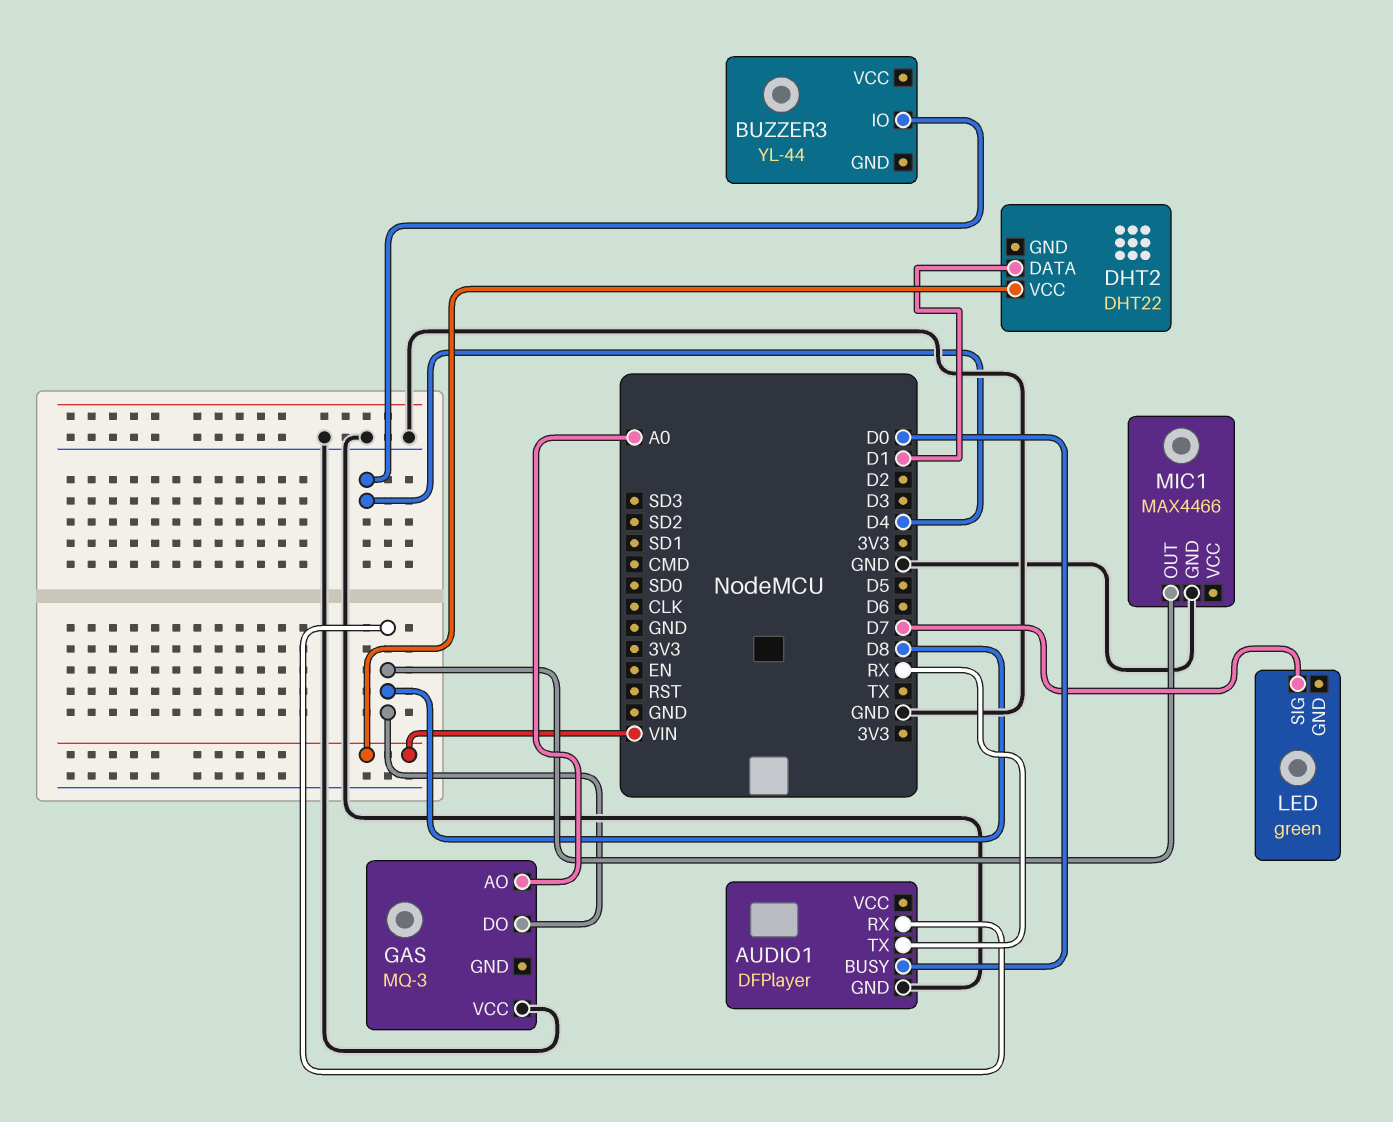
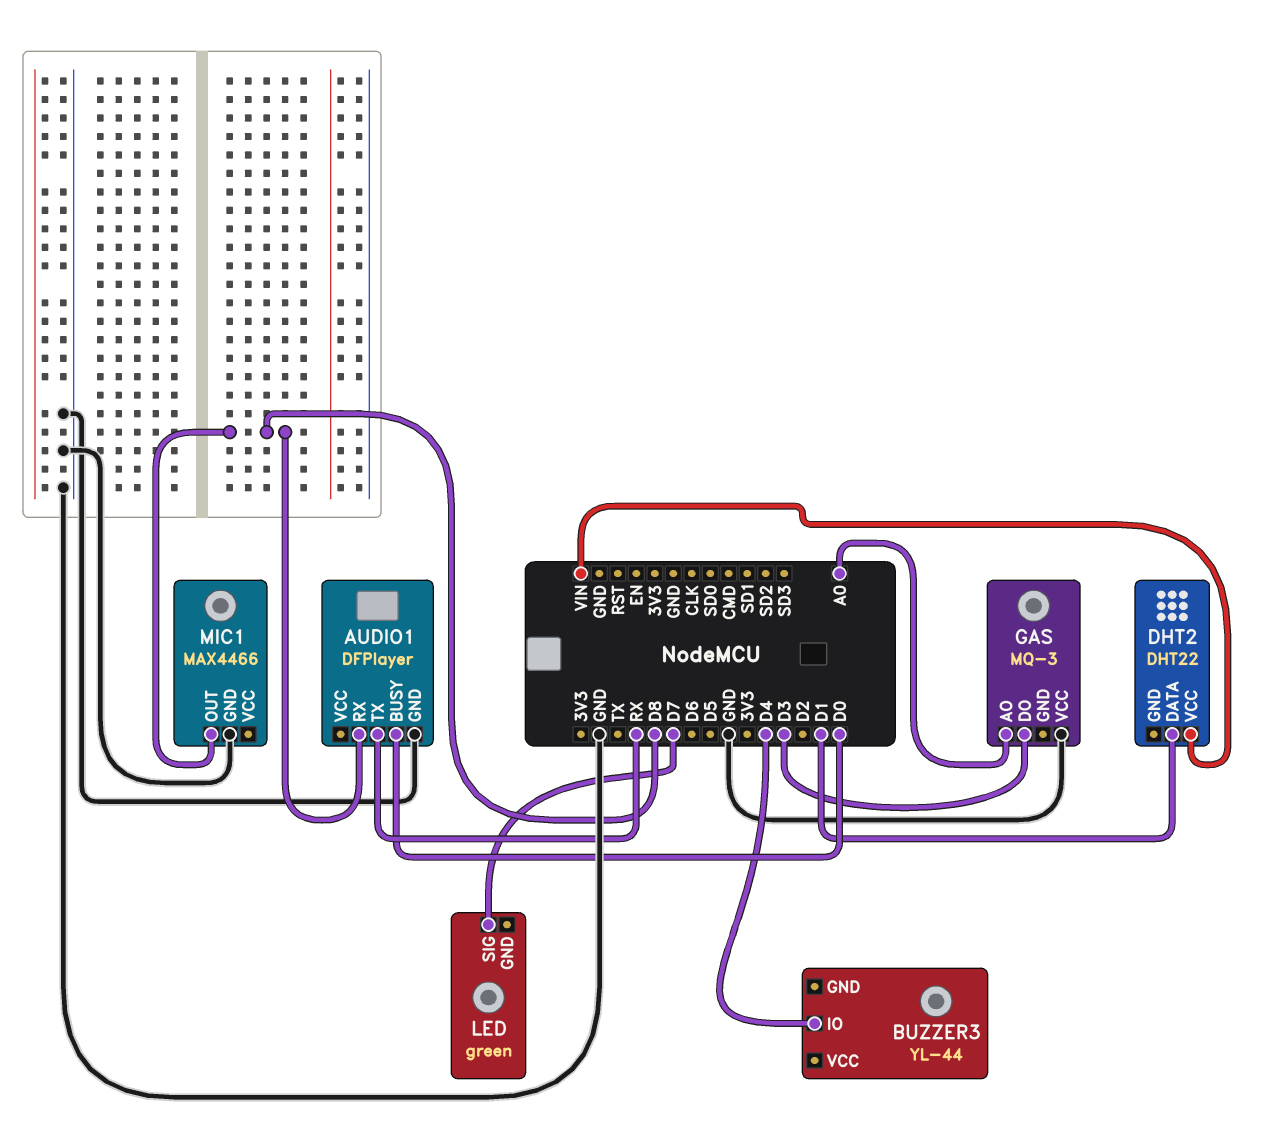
GAS pin DO: D8 -> D3

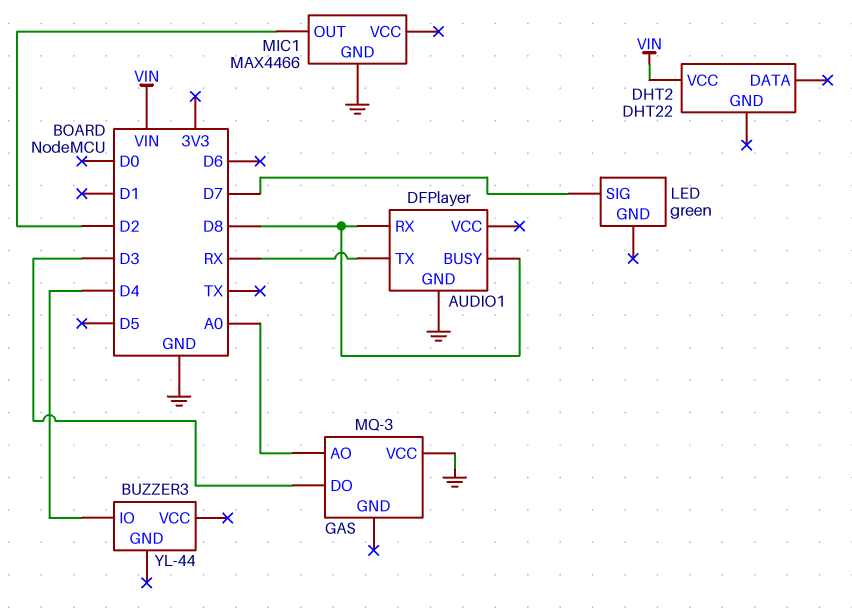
AUDIO1 pin BUSY: D0 -> D8
DHT2 pin DATA: D1 -> none
MIC1 pin OUT: D8 -> D2

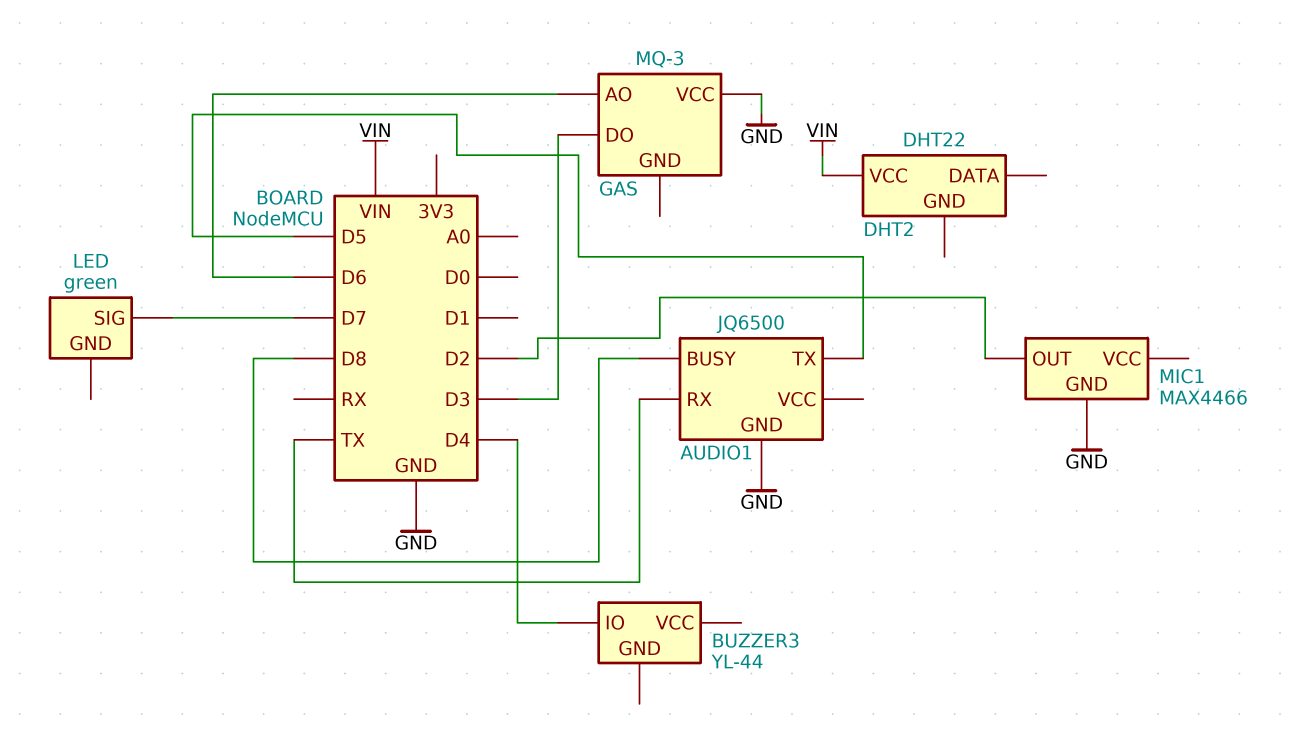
AUDIO1: DFPlayer -> JQ6500
AUDIO1 pin RX: D8 -> TX
AUDIO1 pin TX: RX -> D5
GAS pin AO: A0 -> D6

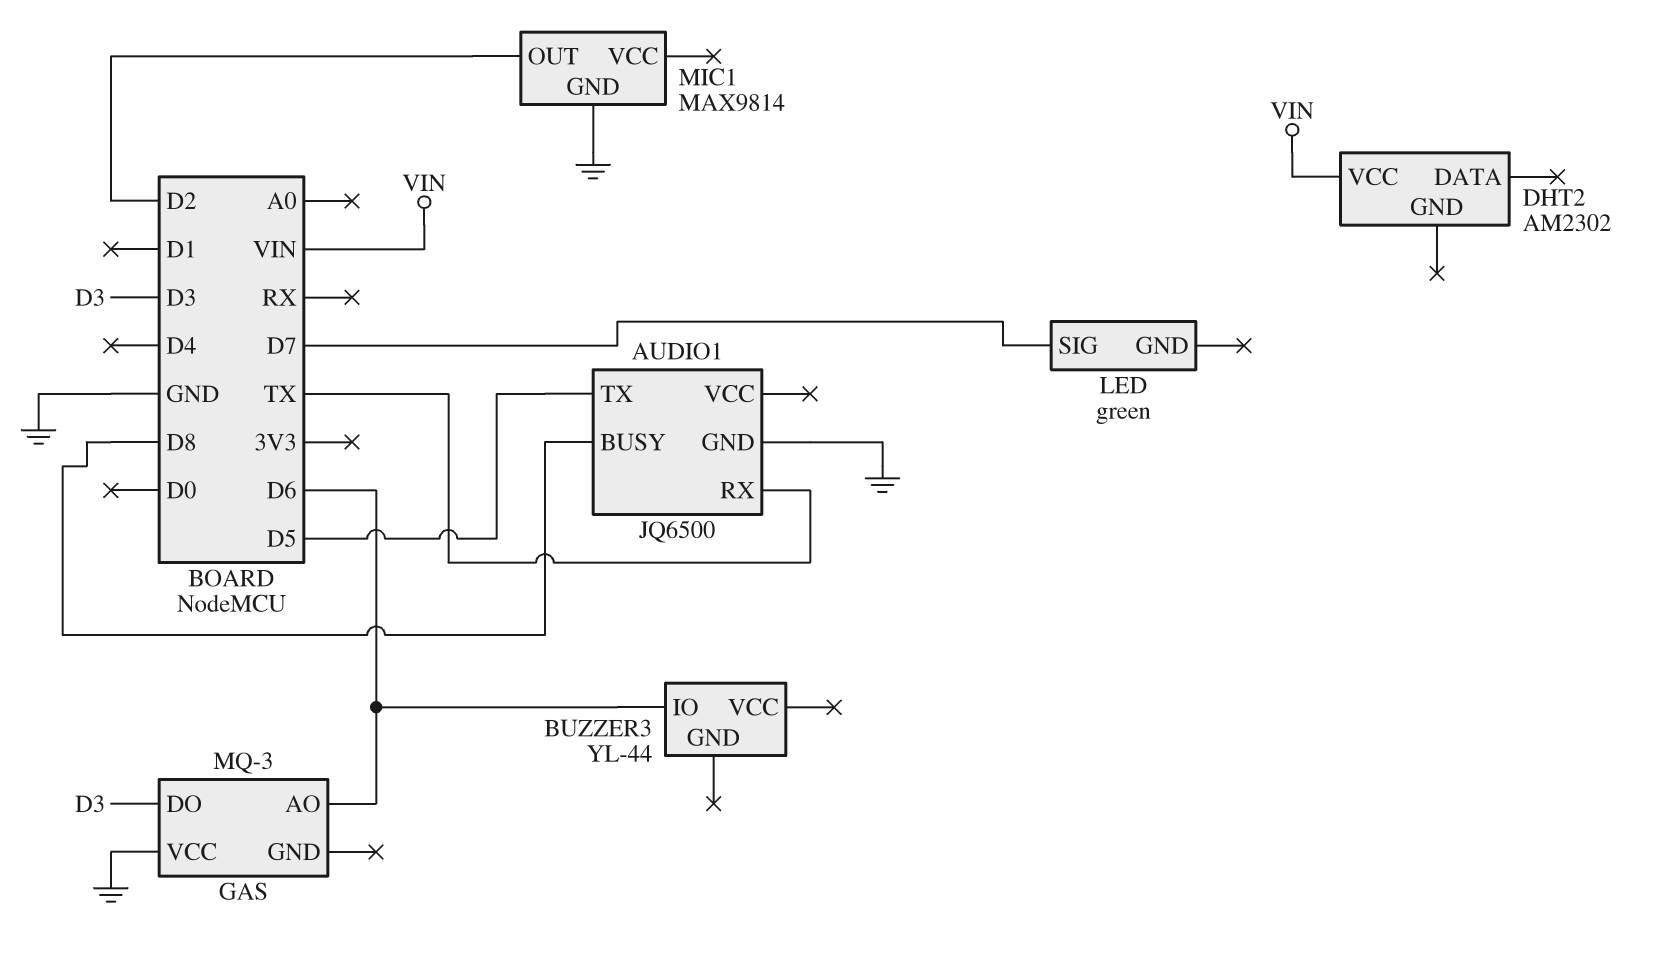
BUZZER3 pin IO: D4 -> D6
DHT2: DHT22 -> AM2302
MIC1: MAX4466 -> MAX9814

